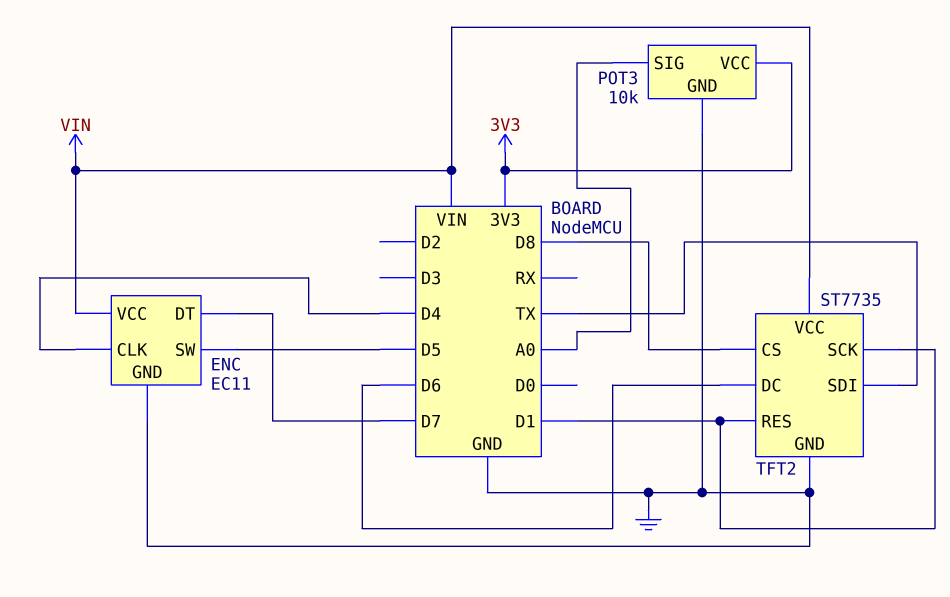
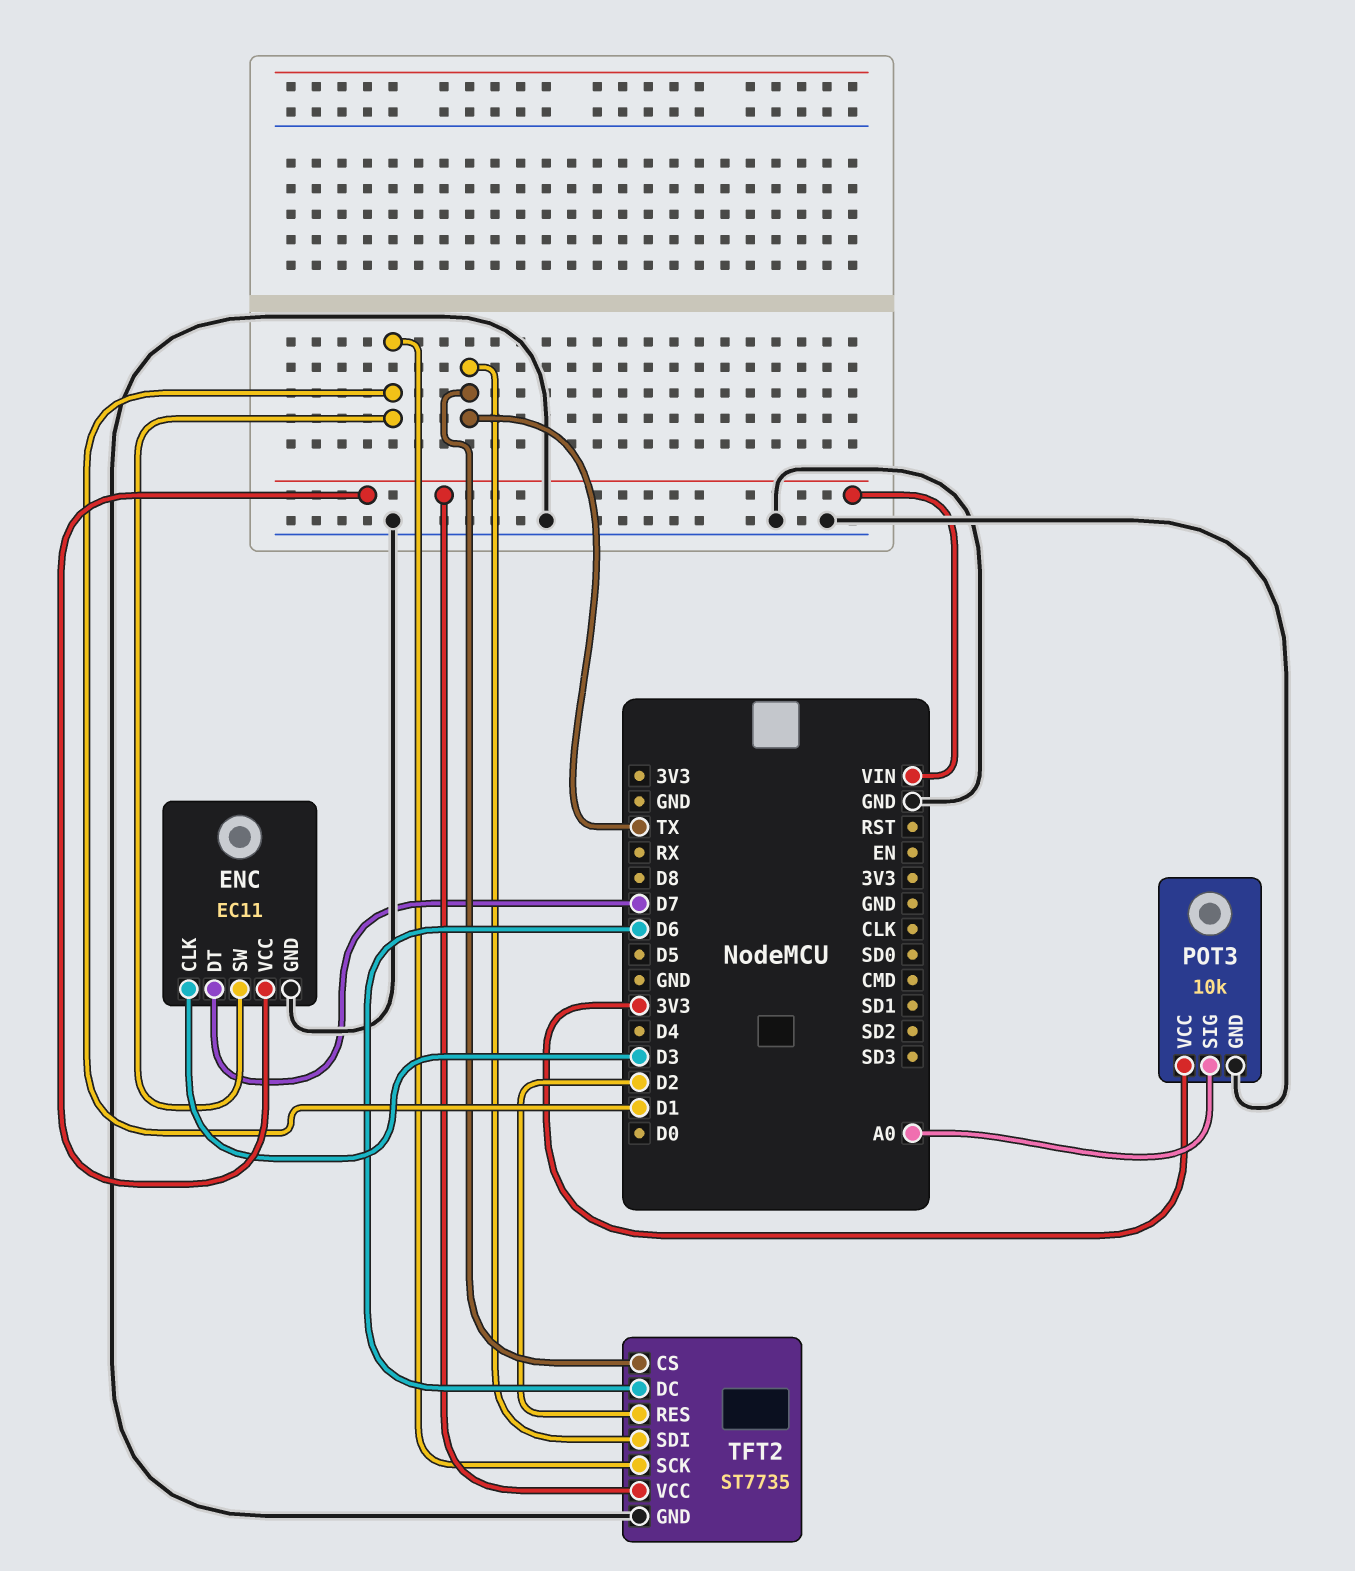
ENC pin CLK: D4 -> D3
ENC pin SW: D5 -> D1
TFT2 pin CS: D8 -> TX
TFT2 pin RES: D1 -> D2

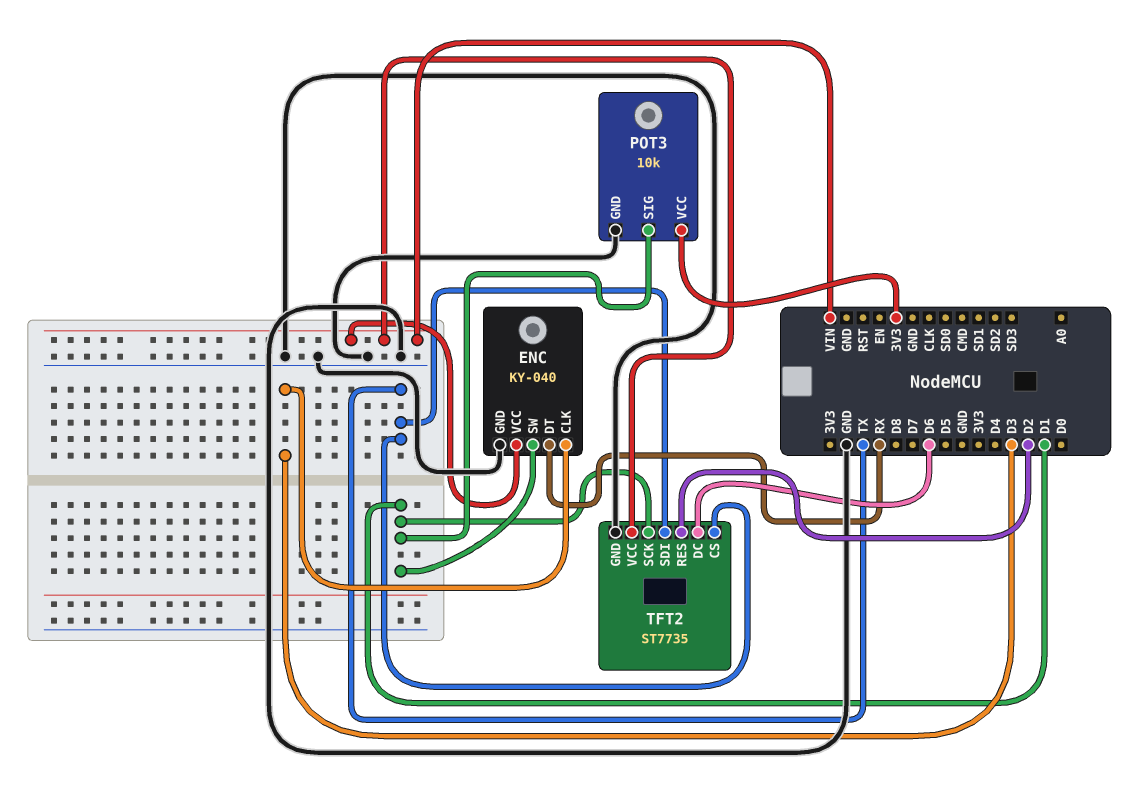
ENC: EC11 -> KY-040
ENC pin DT: D7 -> RX
POT3 pin SIG: A0 -> D1

